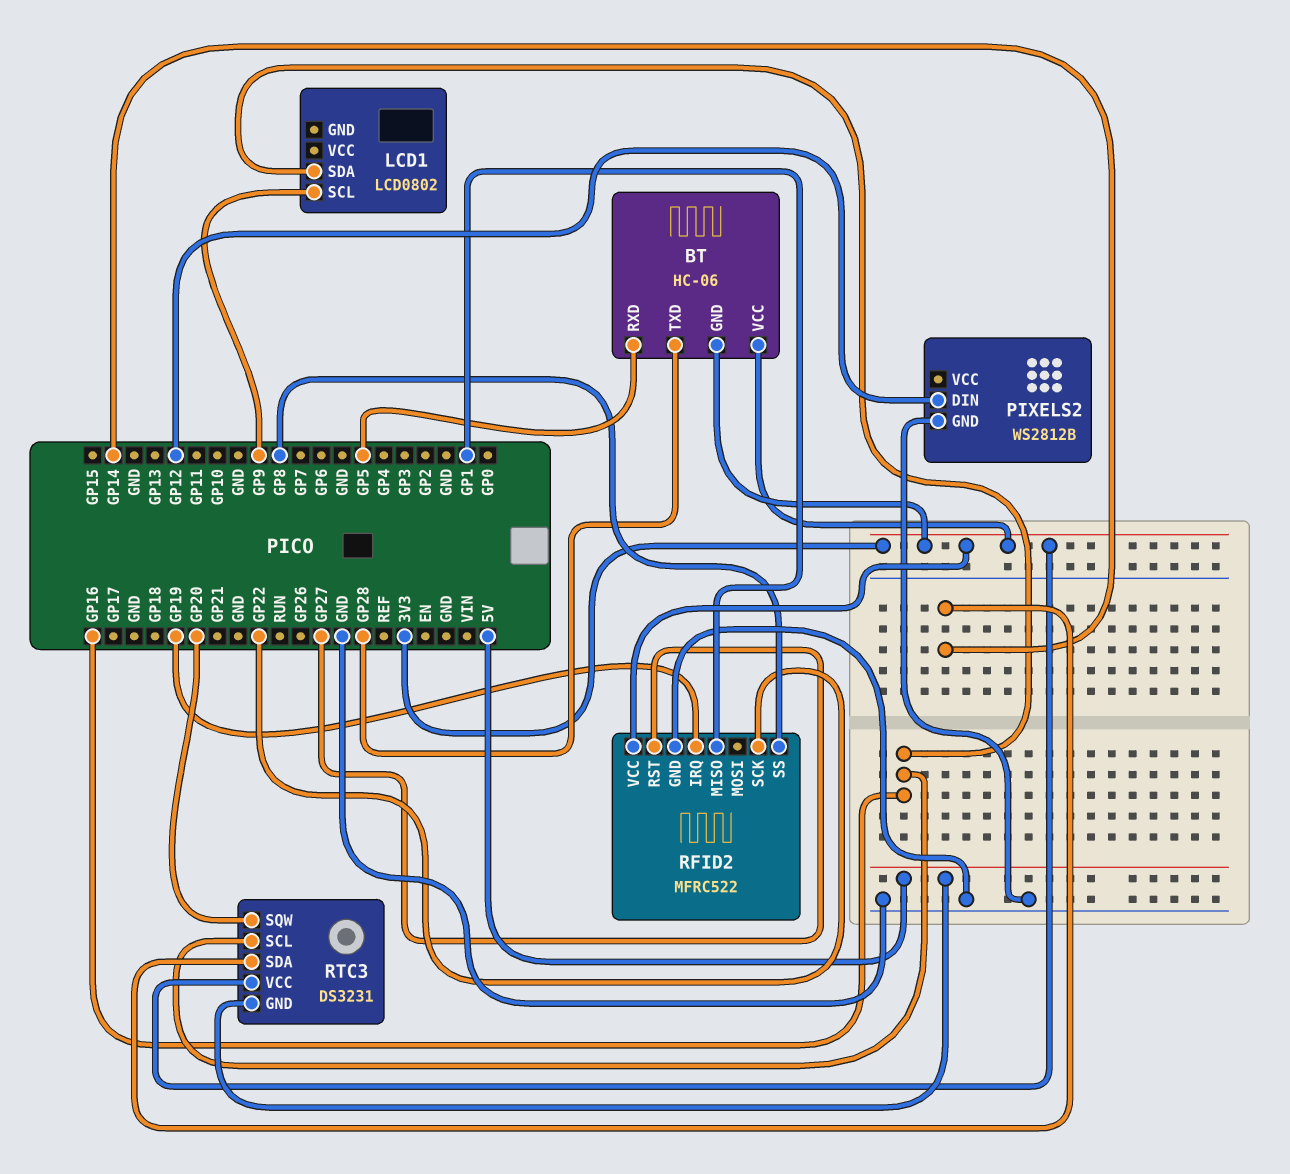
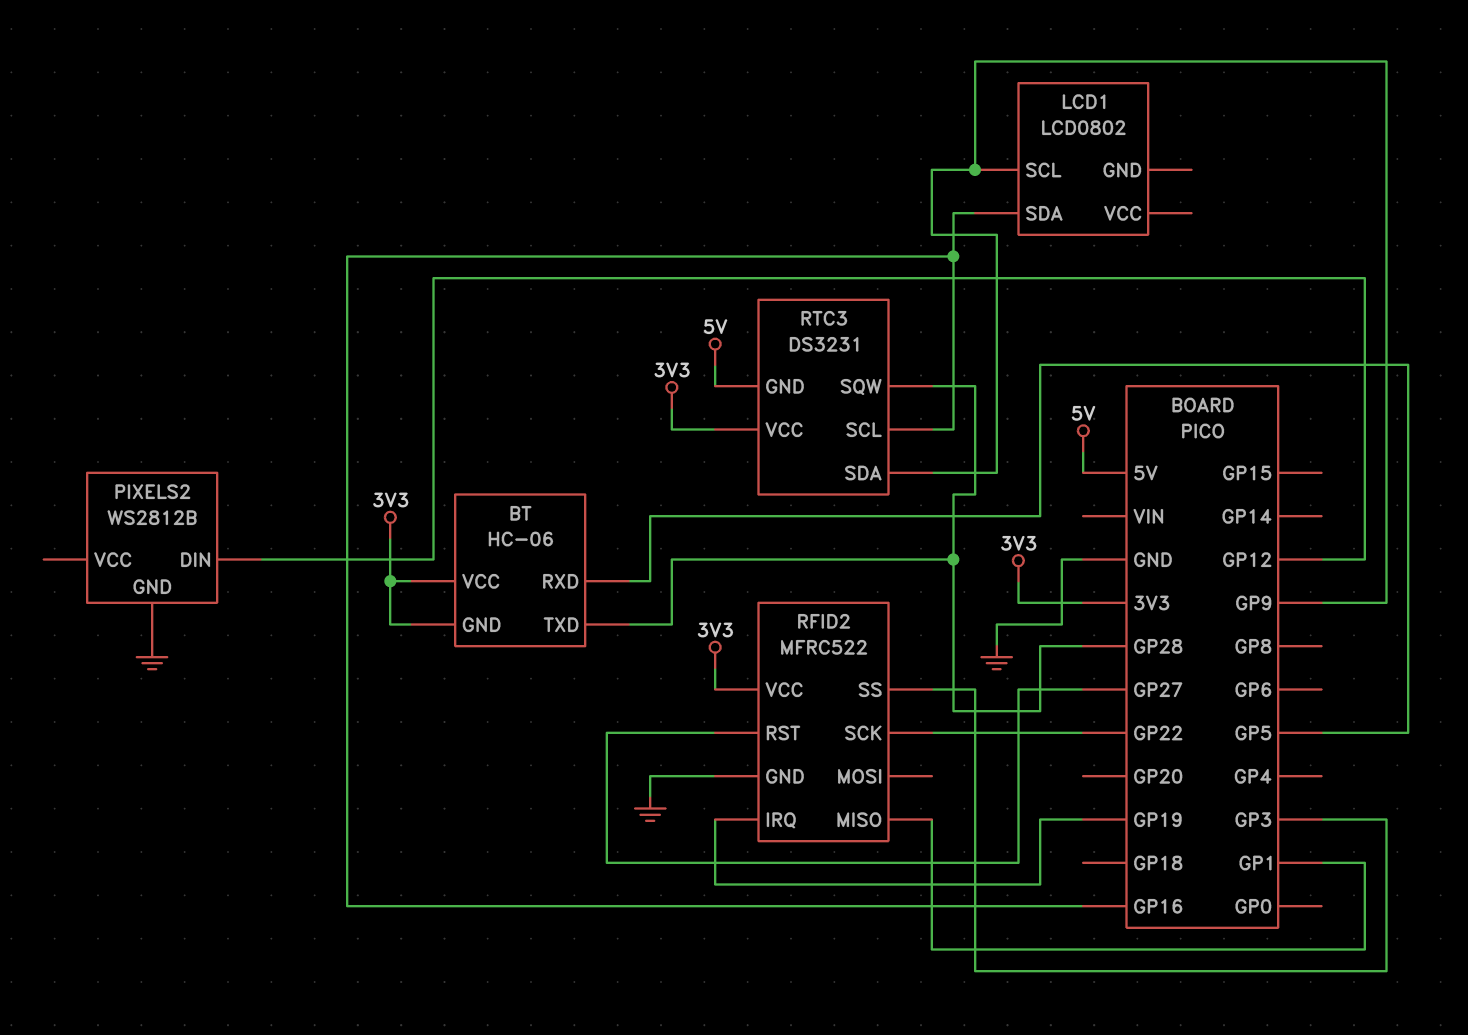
RFID2 pin SS: GP8 -> GP3
RTC3 pin SDA: GP14 -> GP9
RTC3 pin SQW: GP20 -> GP28

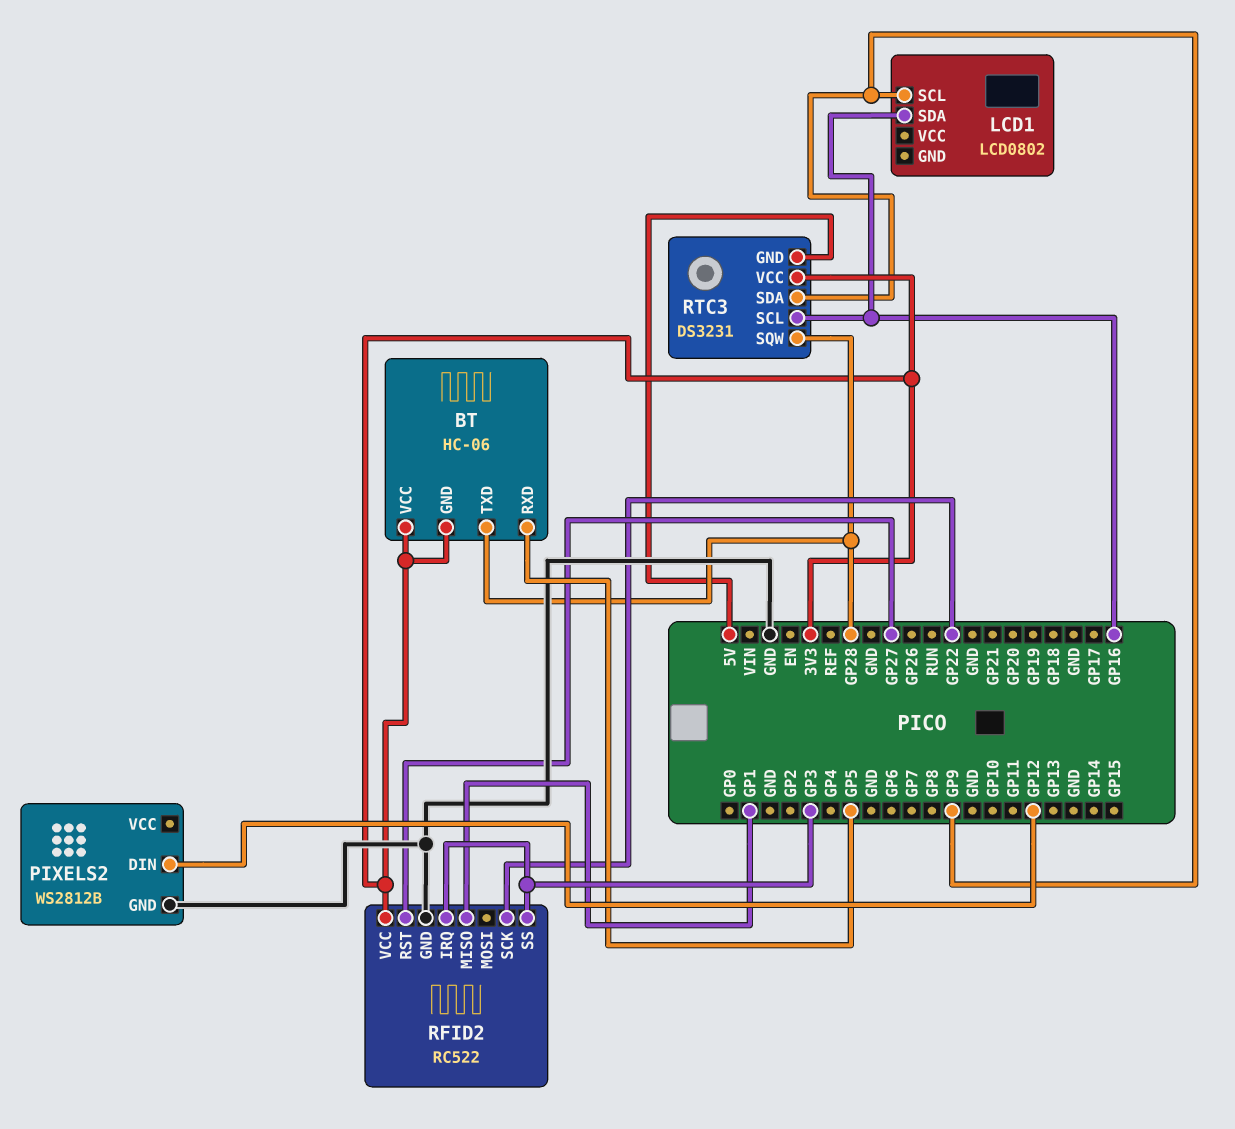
RFID2: MFRC522 -> RC522
RFID2 pin IRQ: GP19 -> GP3

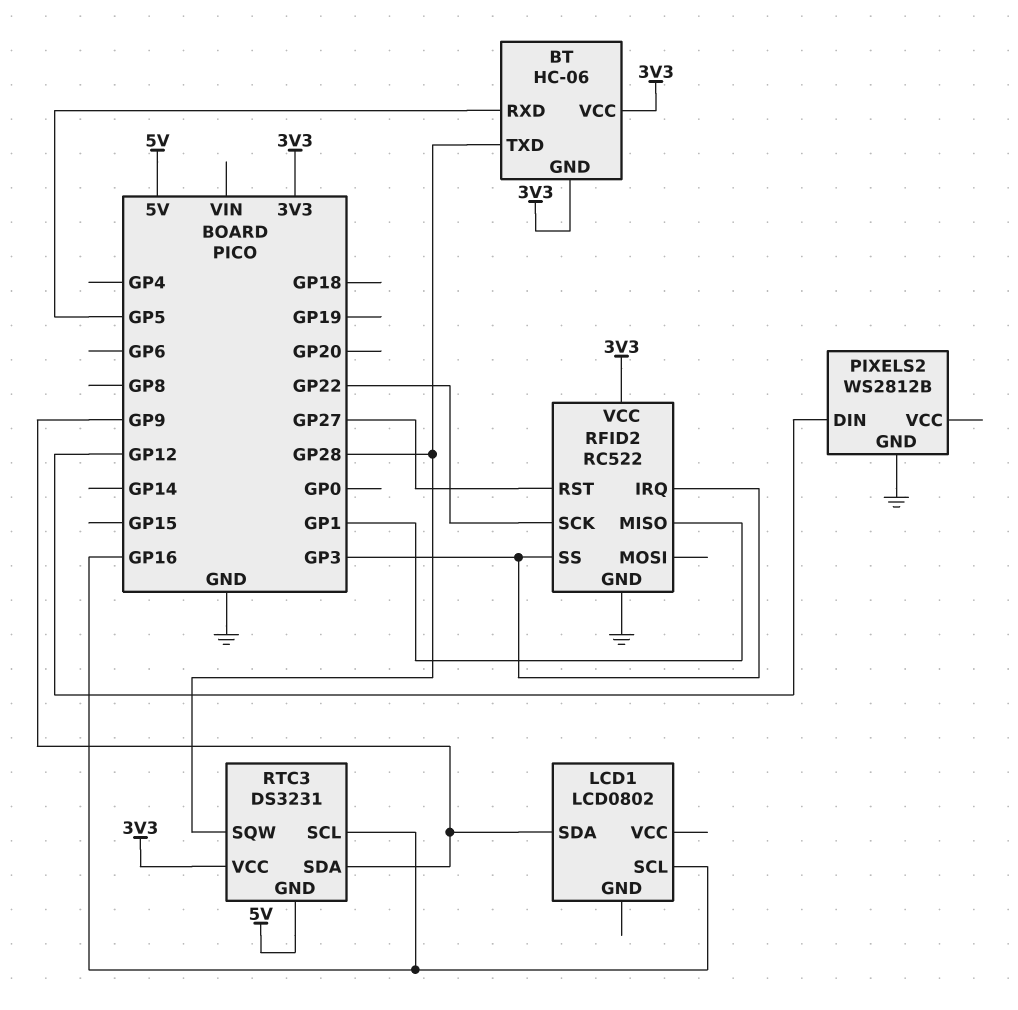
LCD1 pin SCL: GP9 -> GP16
LCD1 pin SDA: GP16 -> GP9

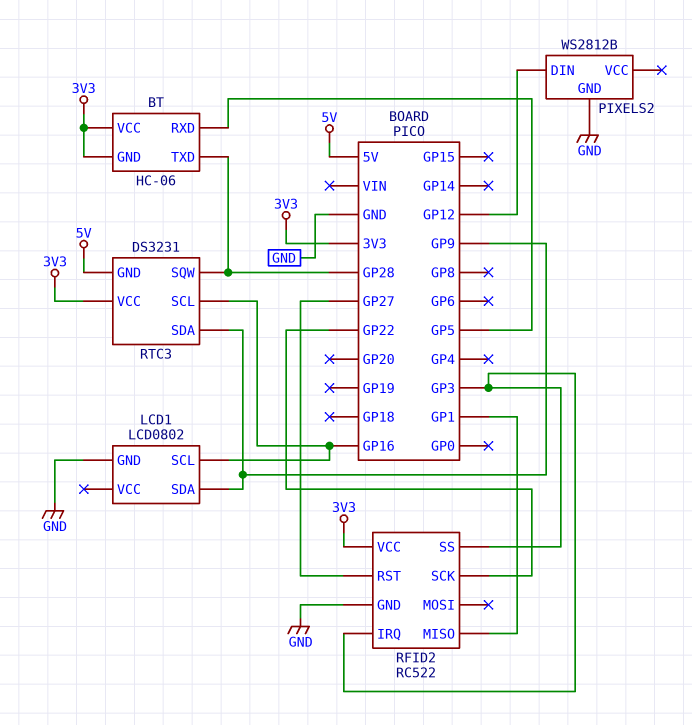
LCD1 pin GND: none -> GND

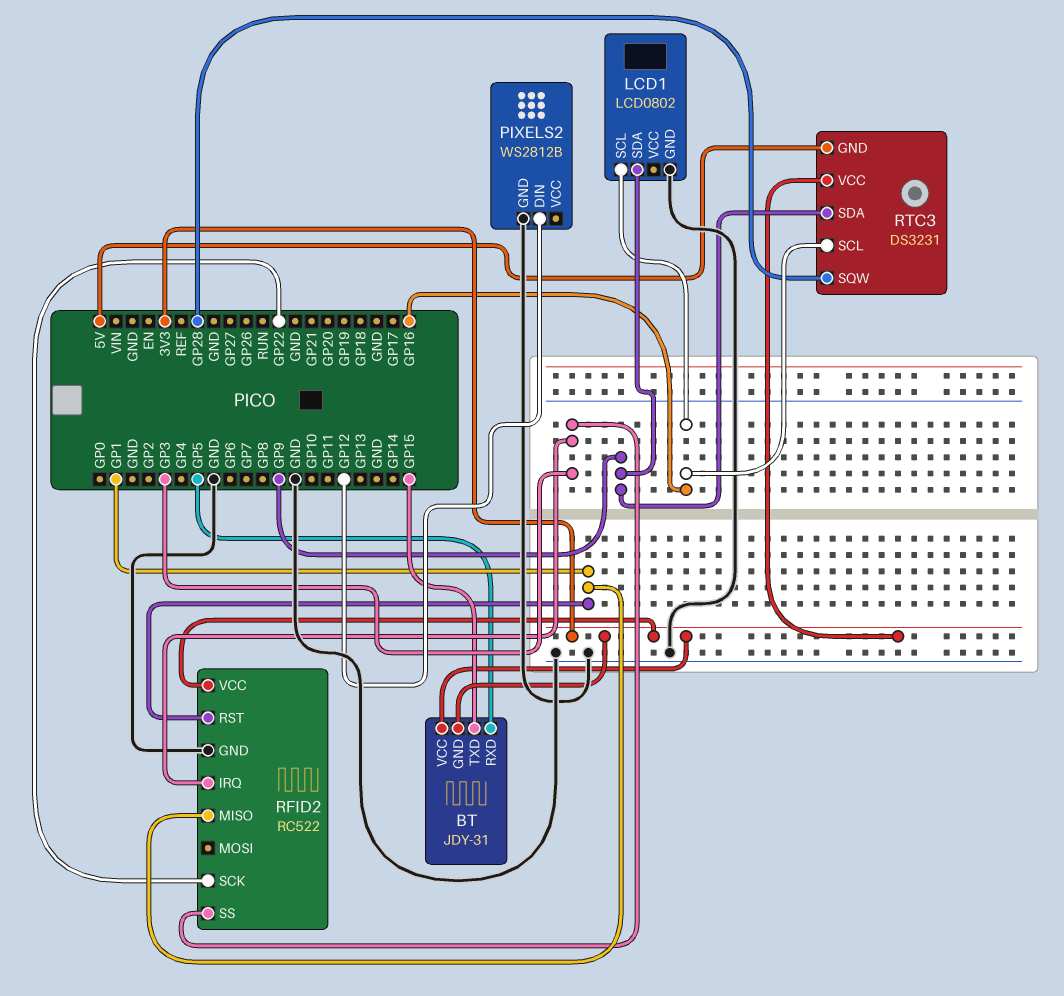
BT: HC-06 -> JDY-31
BT pin TXD: GP28 -> GP15
RFID2 pin RST: GP27 -> GP1

